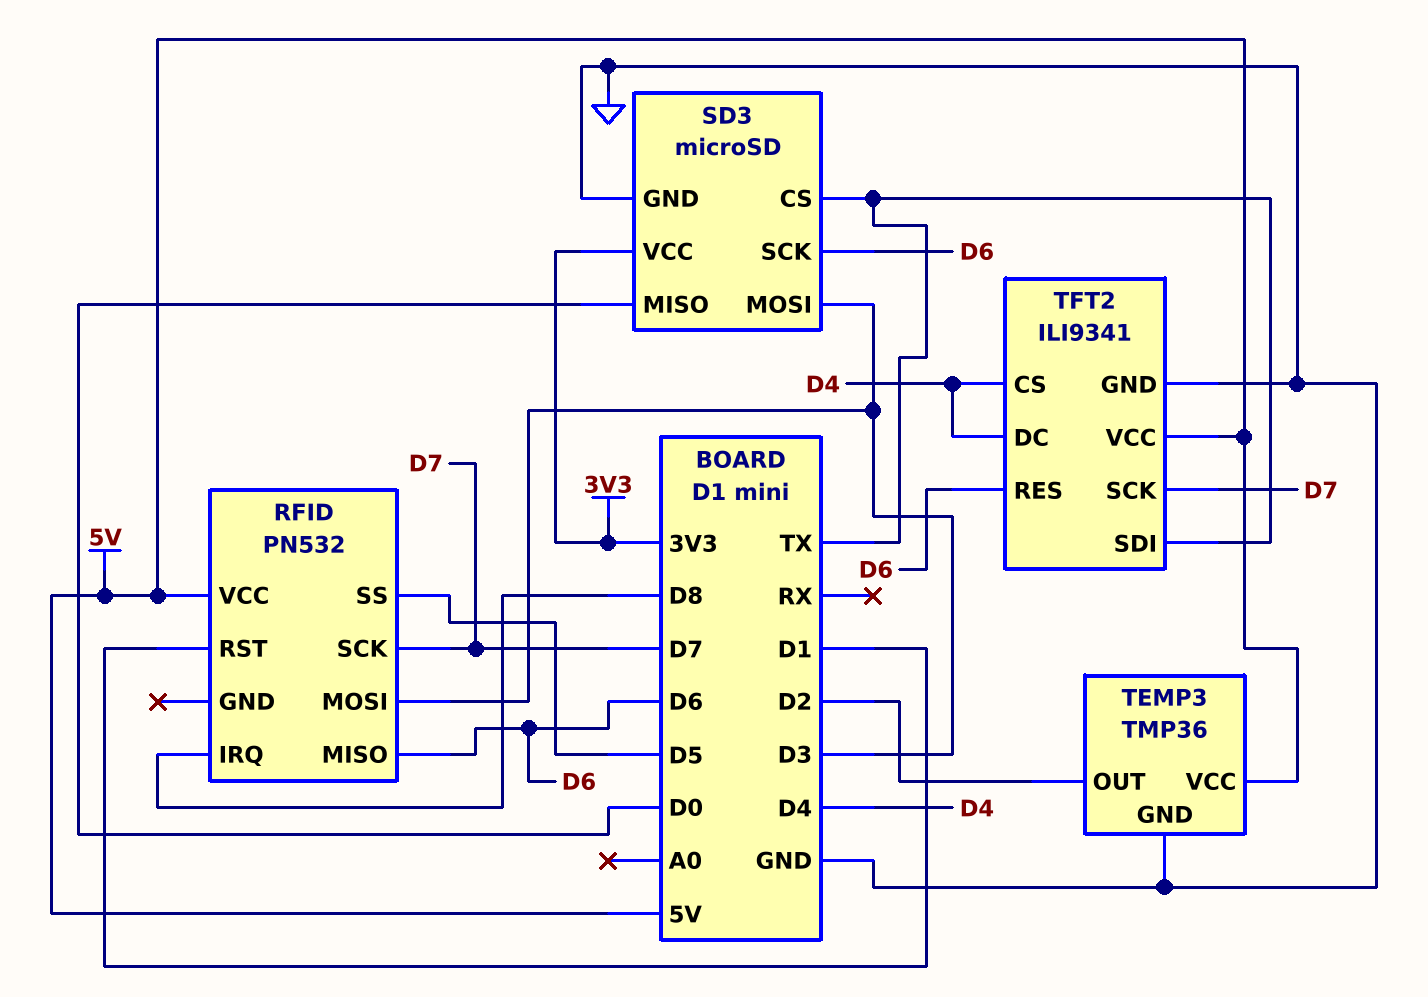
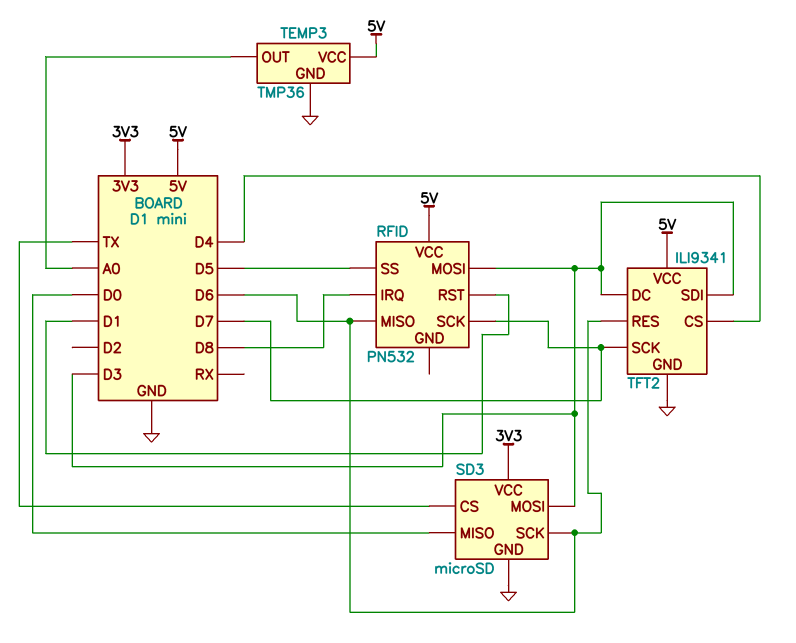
TEMP3 pin OUT: D2 -> A0
TFT2 pin DC: D4 -> D3
TFT2 pin SDI: TX -> D3

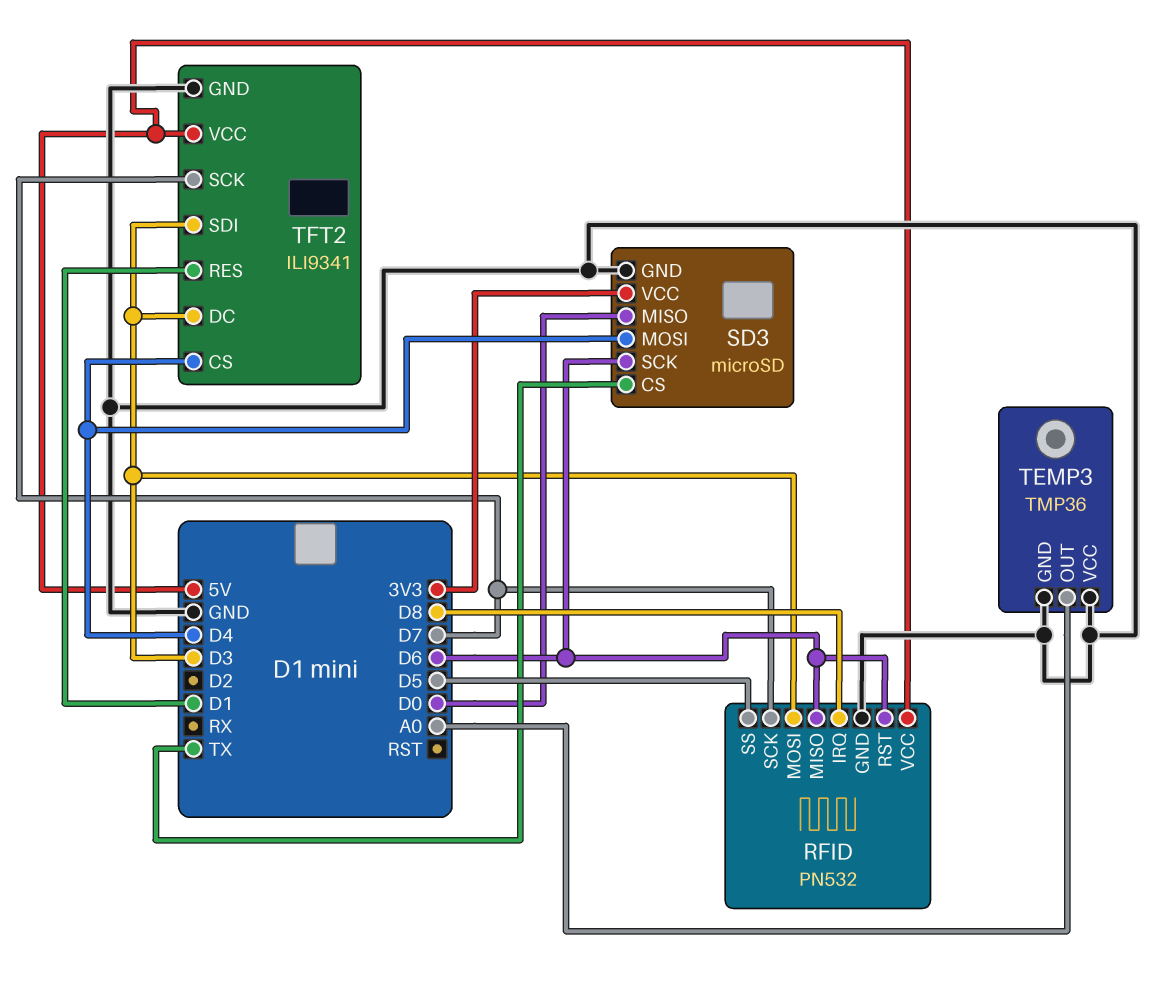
RFID pin GND: none -> GND
RFID pin RST: D1 -> D6
SD3 pin MOSI: D3 -> D4
TEMP3 pin VCC: 5V -> GND
TFT2 pin RES: D6 -> D1

